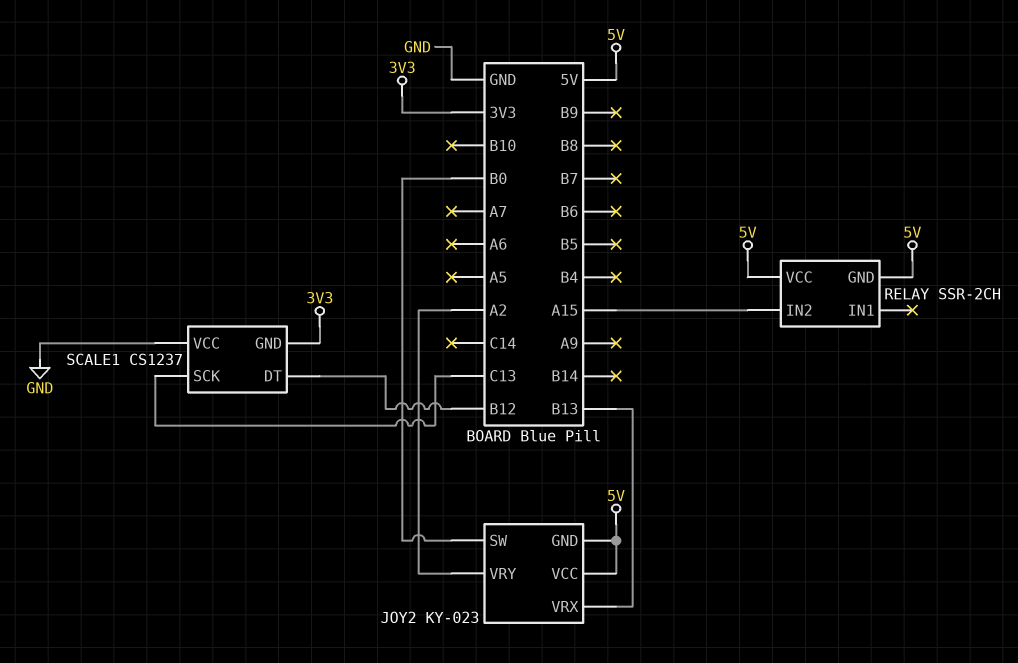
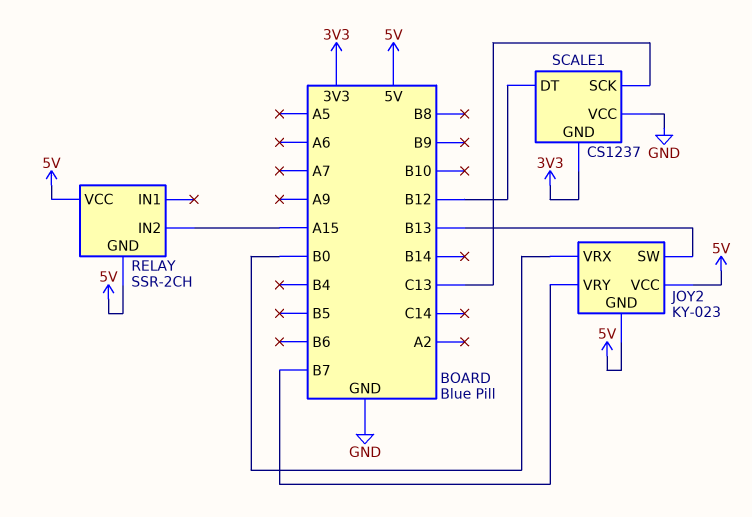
JOY2 pin SW: B0 -> B13
JOY2 pin VRX: B13 -> B0
JOY2 pin VRY: A2 -> B7

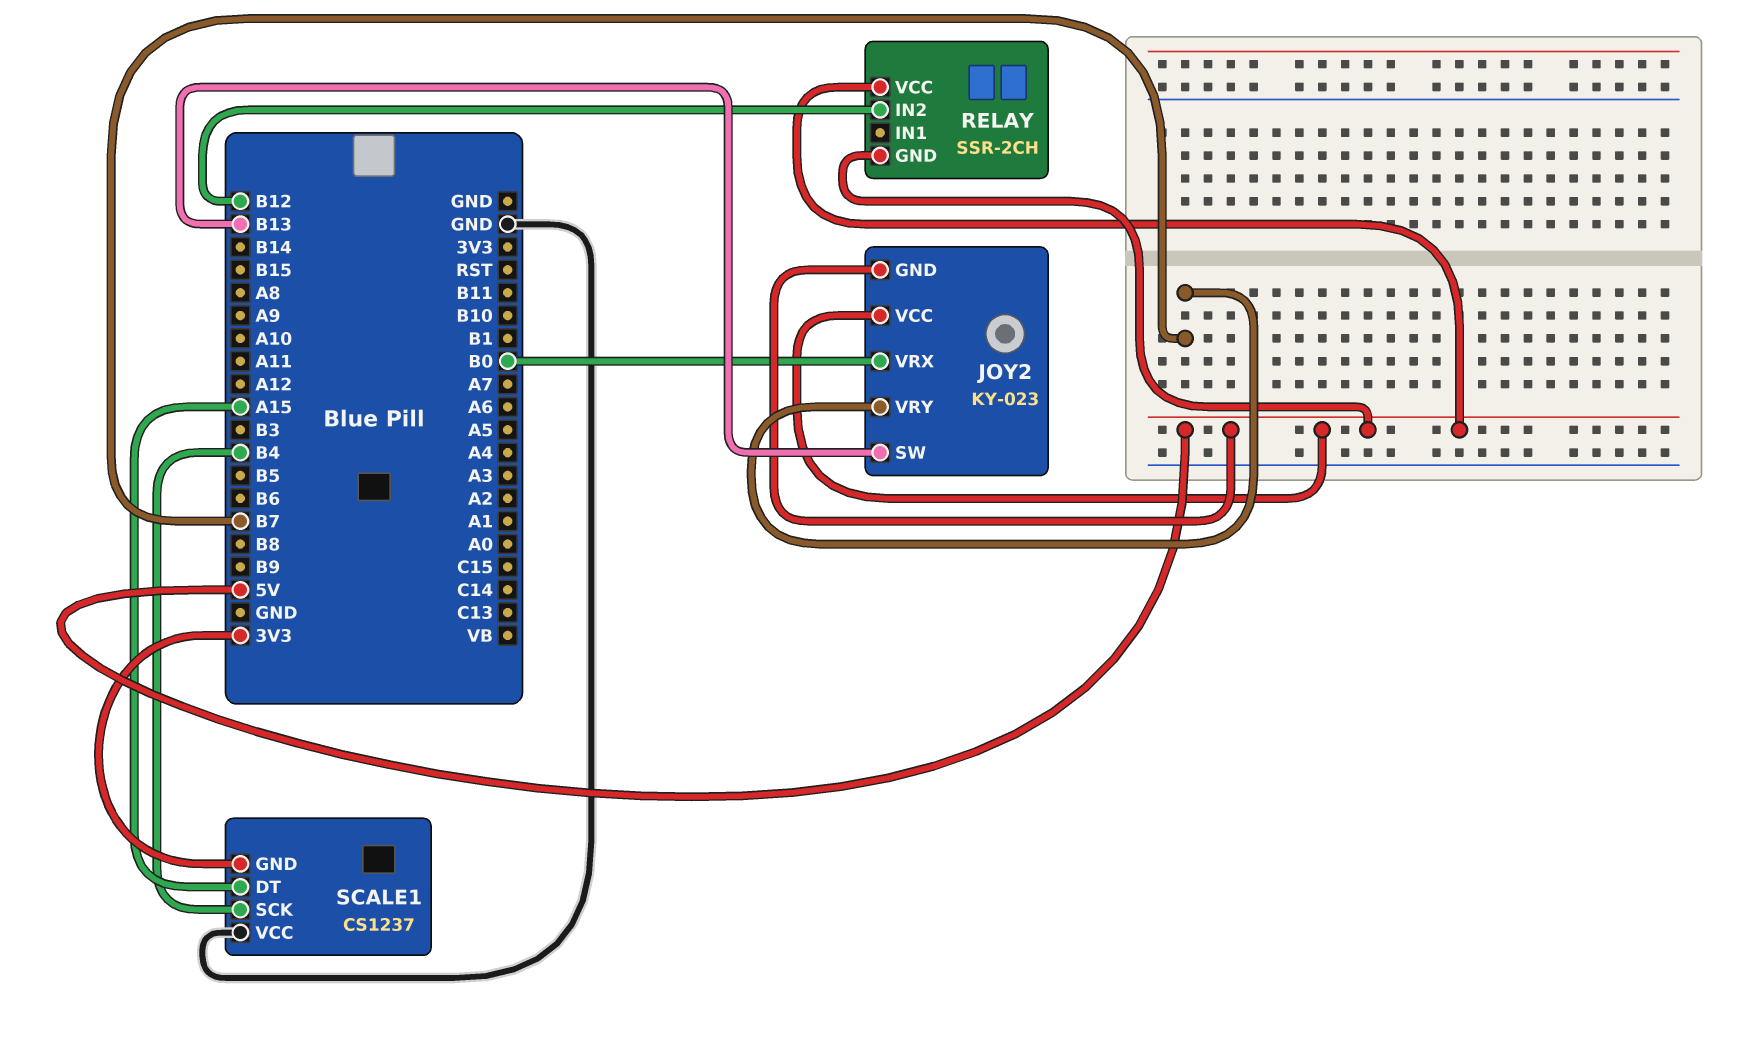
RELAY pin IN2: A15 -> B12
SCALE1 pin DT: B12 -> A15
SCALE1 pin SCK: C13 -> B4

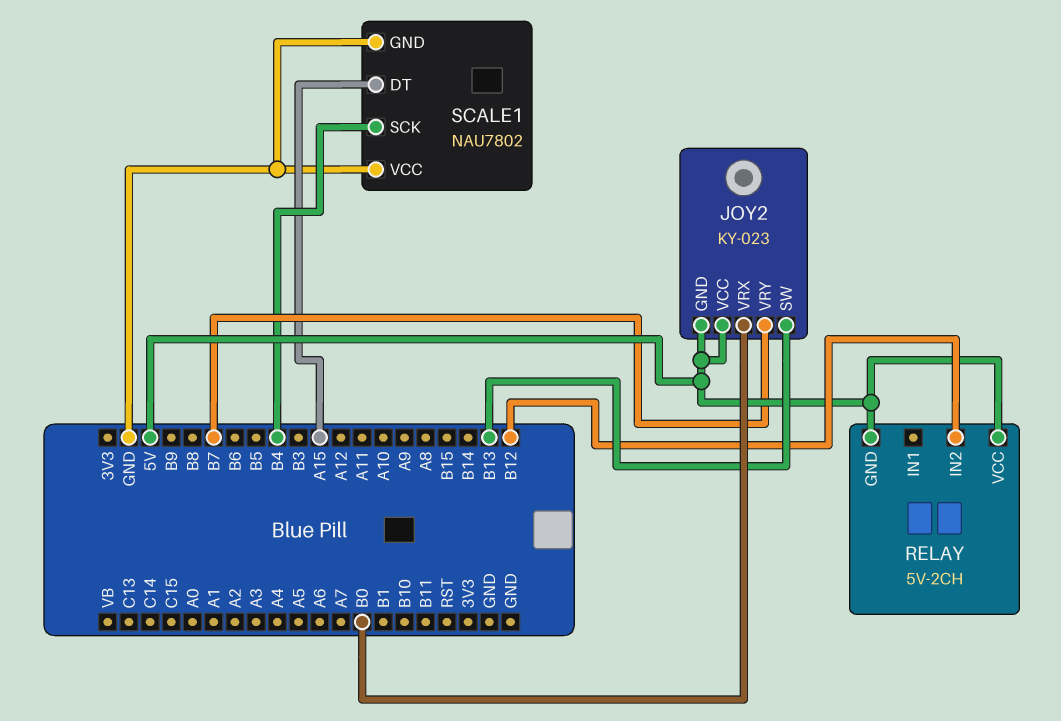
RELAY: SSR-2CH -> 5V-2CH
SCALE1: CS1237 -> NAU7802
SCALE1 pin GND: 3V3 -> GND

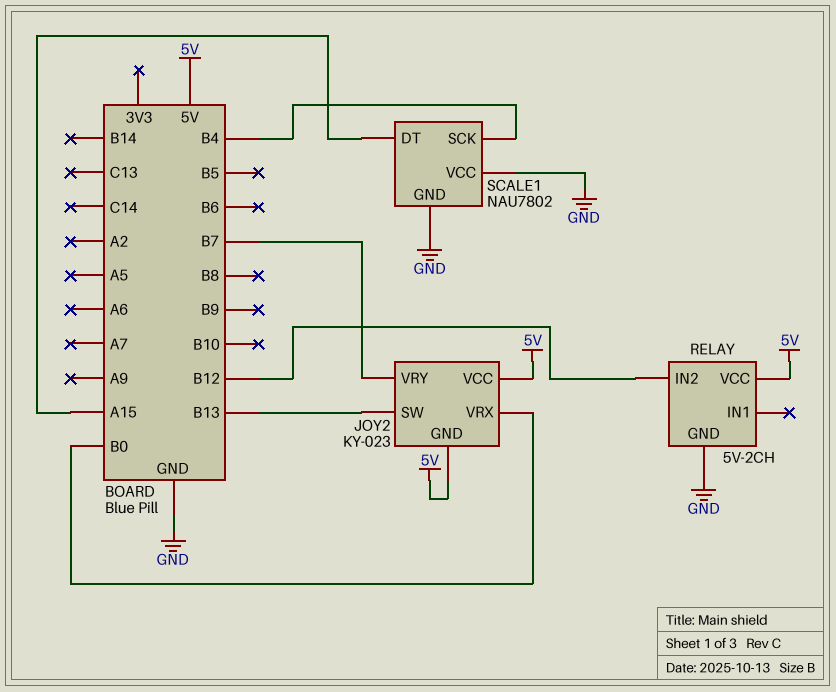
RELAY pin GND: 5V -> GND

